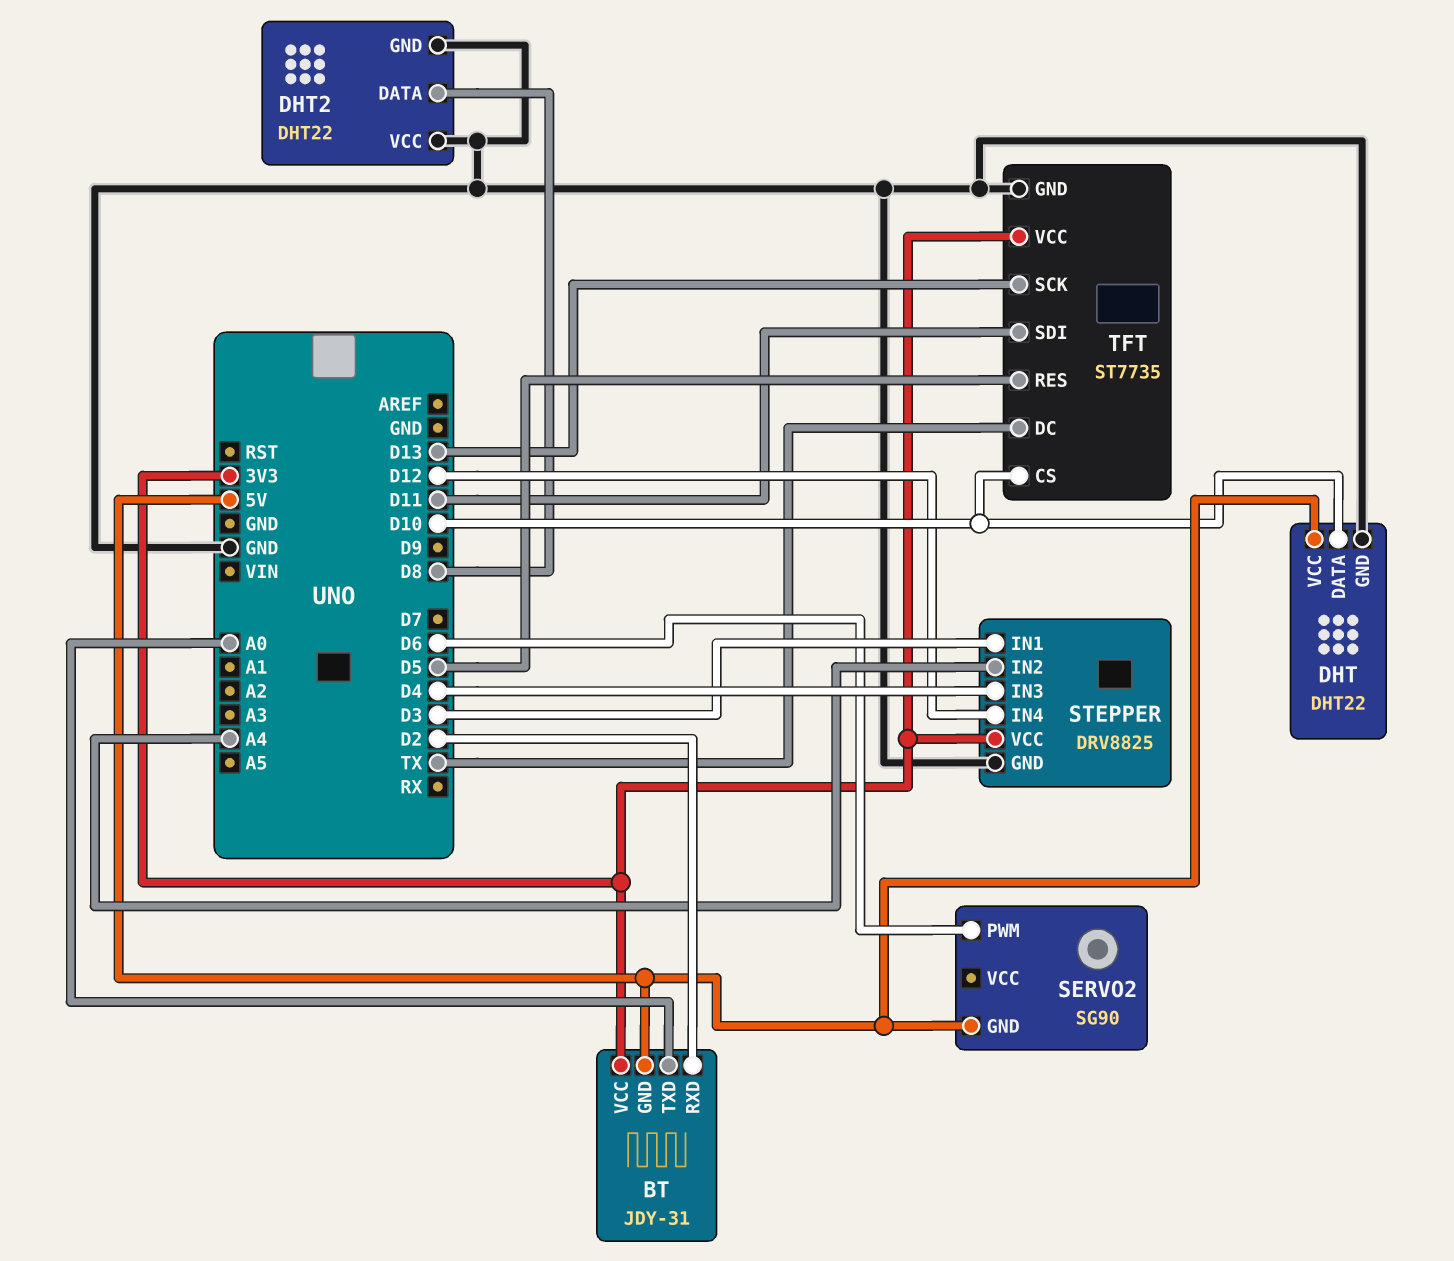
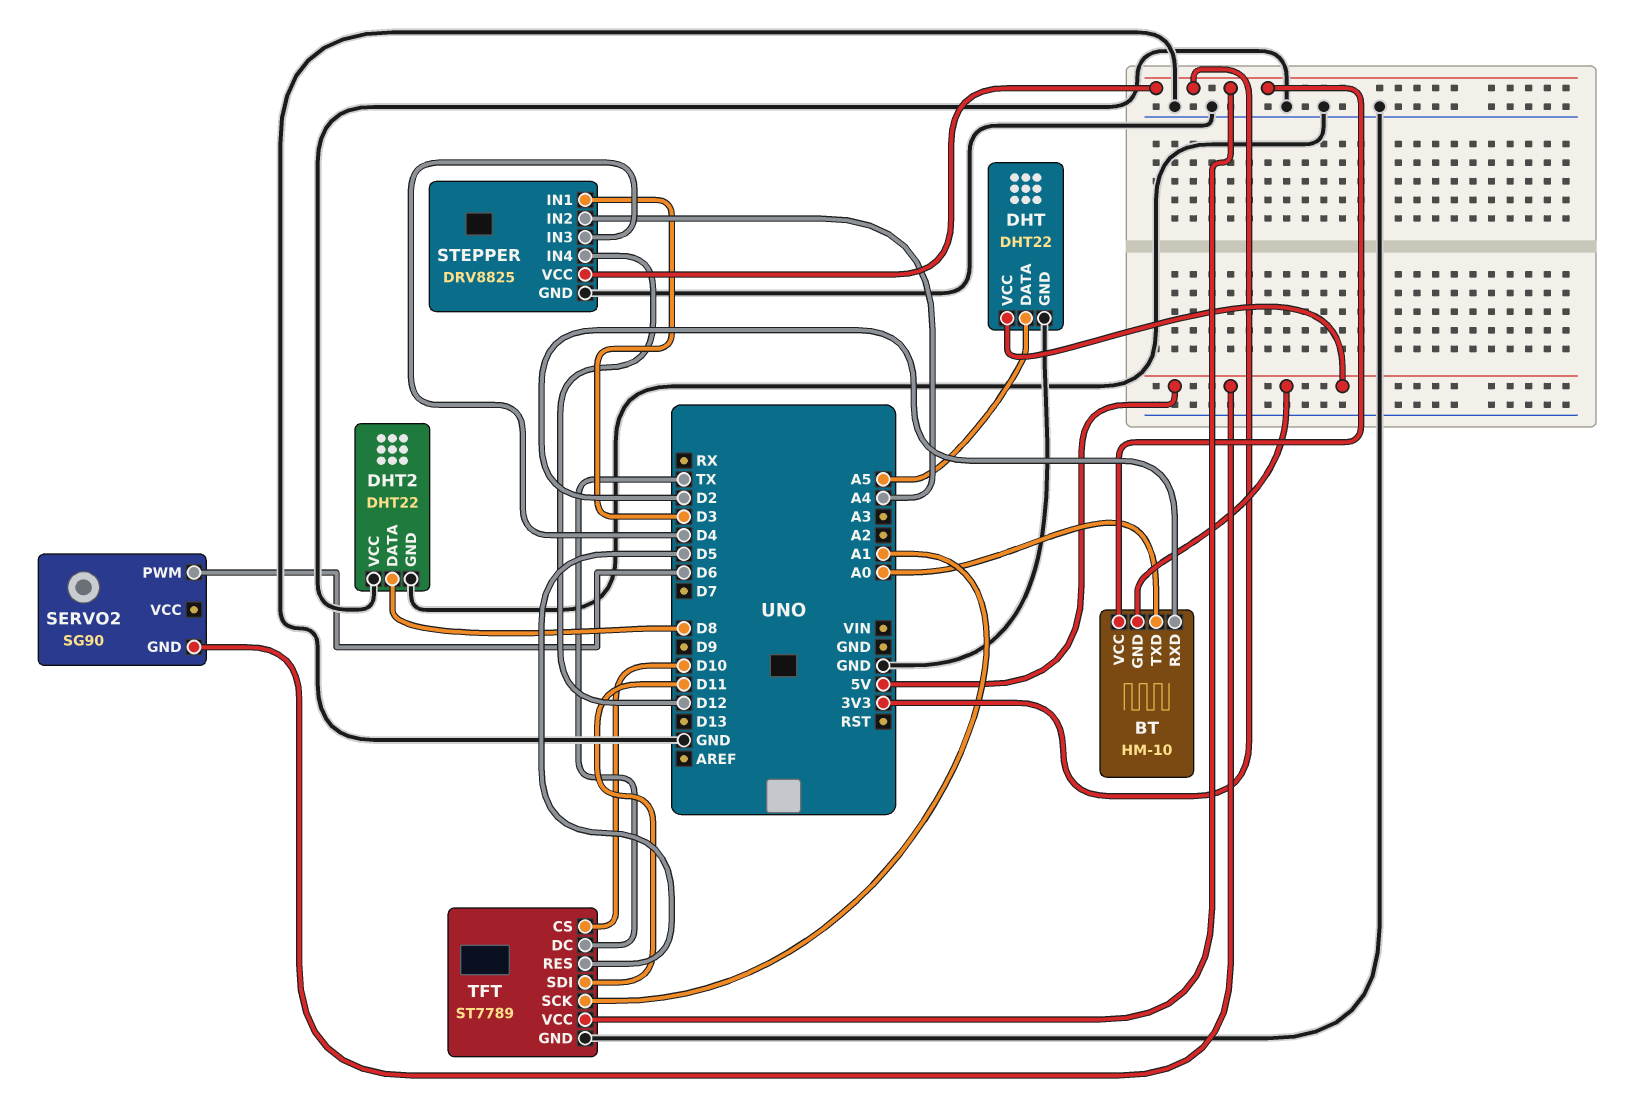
BT: JDY-31 -> HM-10
DHT pin DATA: D10 -> A5
TFT: ST7735 -> ST7789
TFT pin SCK: D13 -> A1

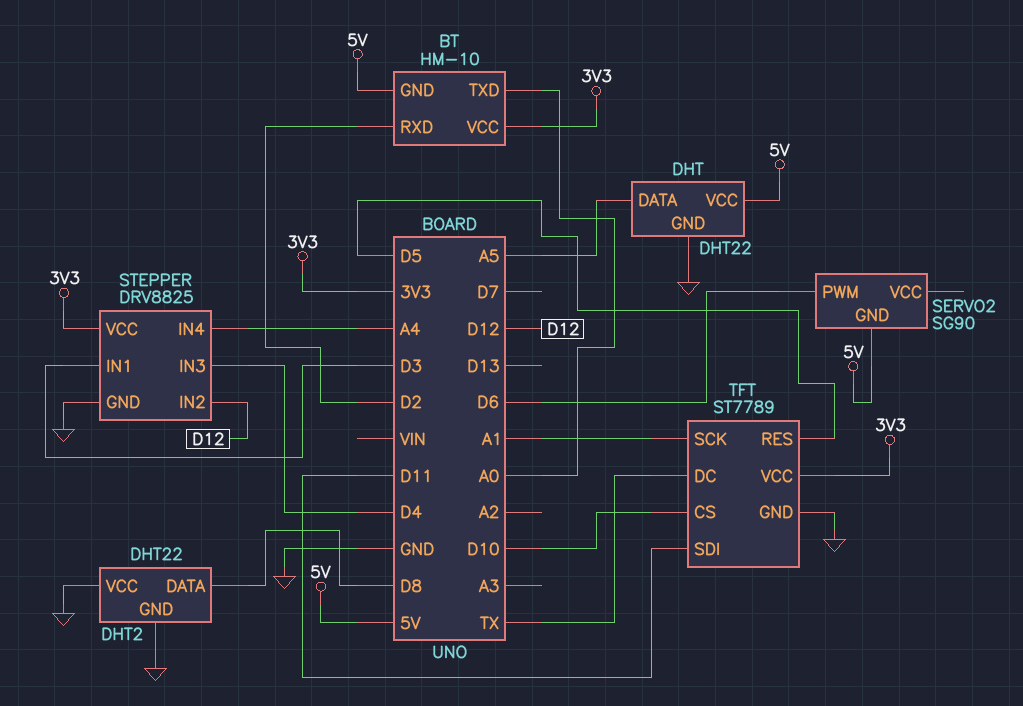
STEPPER pin IN2: A4 -> D12
STEPPER pin IN4: D12 -> A4

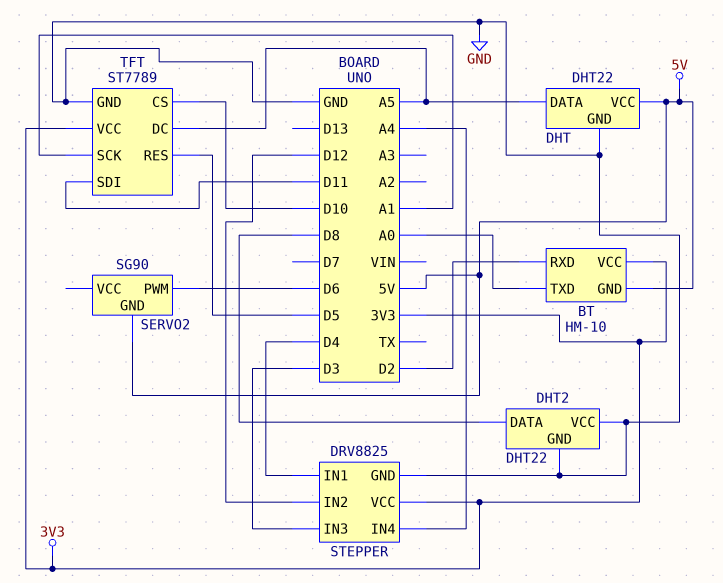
STEPPER pin IN1: D3 -> D4
STEPPER pin IN3: D4 -> D3
TFT pin DC: TX -> A5

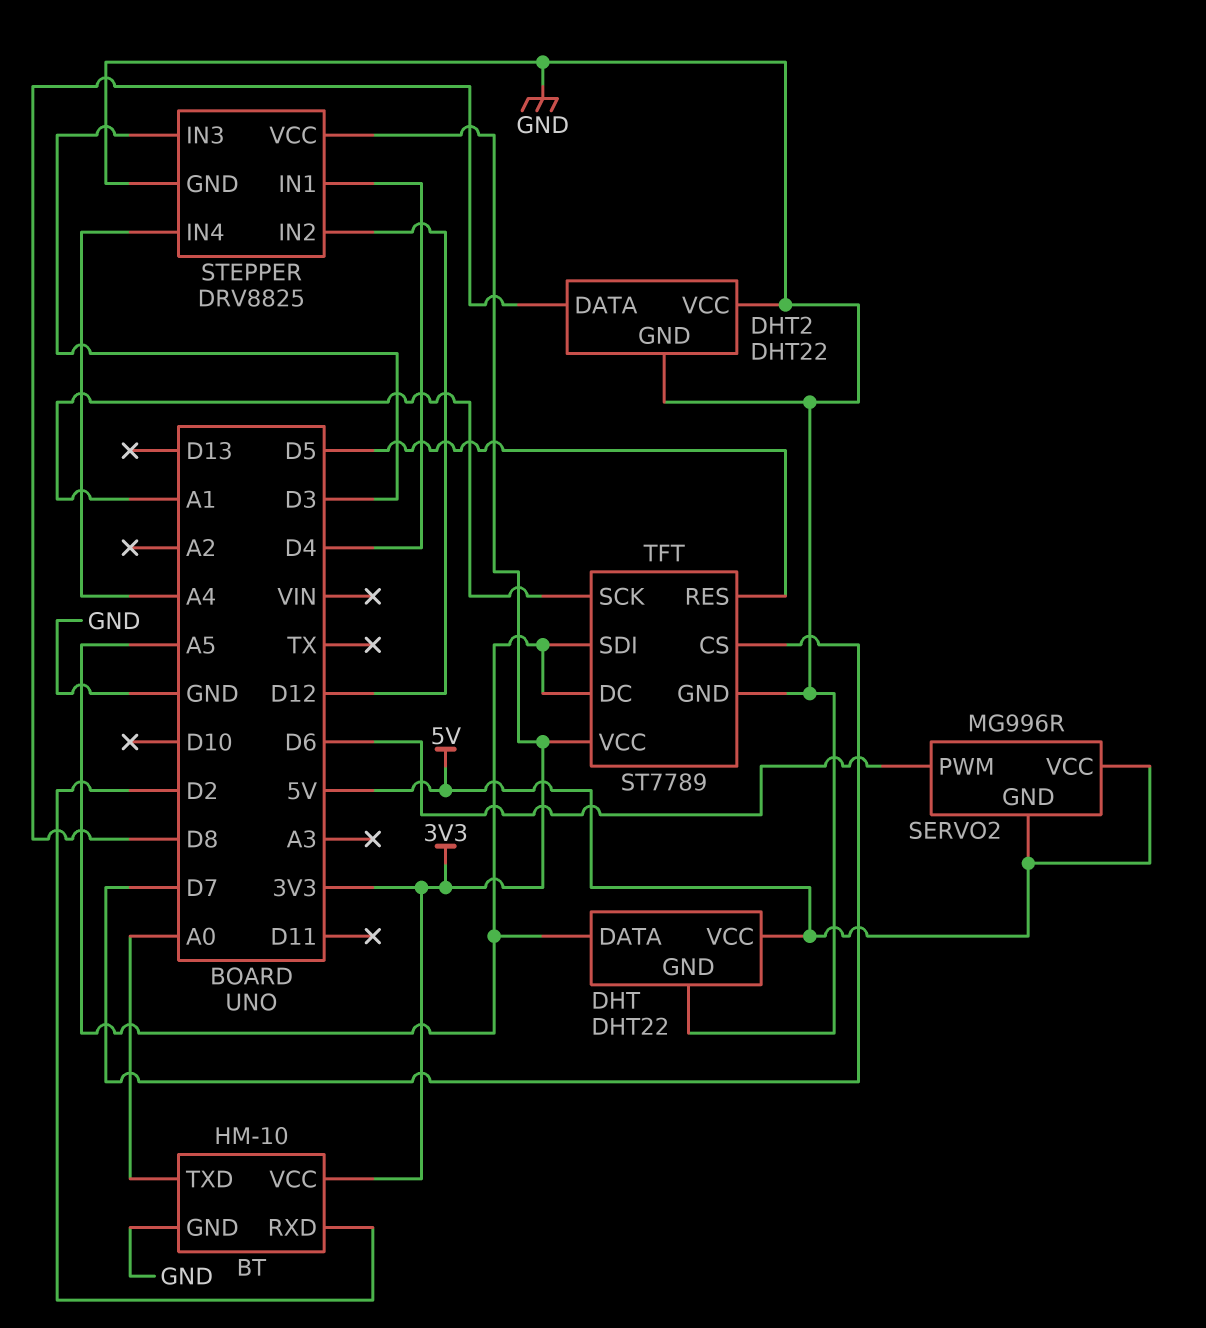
BT pin GND: 5V -> GND
SERVO2: SG90 -> MG996R
SERVO2 pin VCC: none -> 5V
TFT pin CS: D10 -> D7
TFT pin SDI: D11 -> A5

